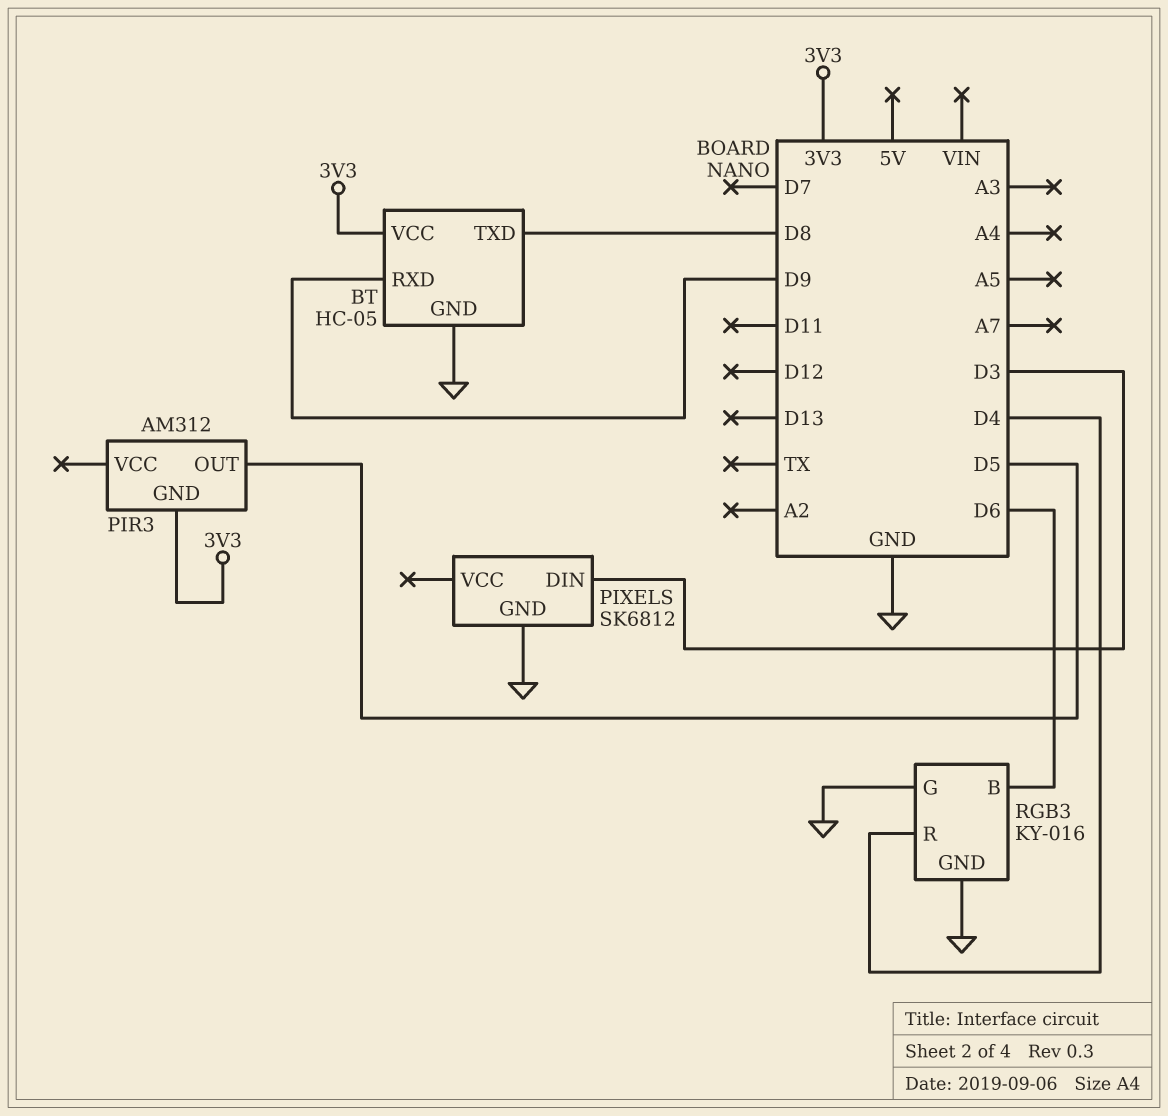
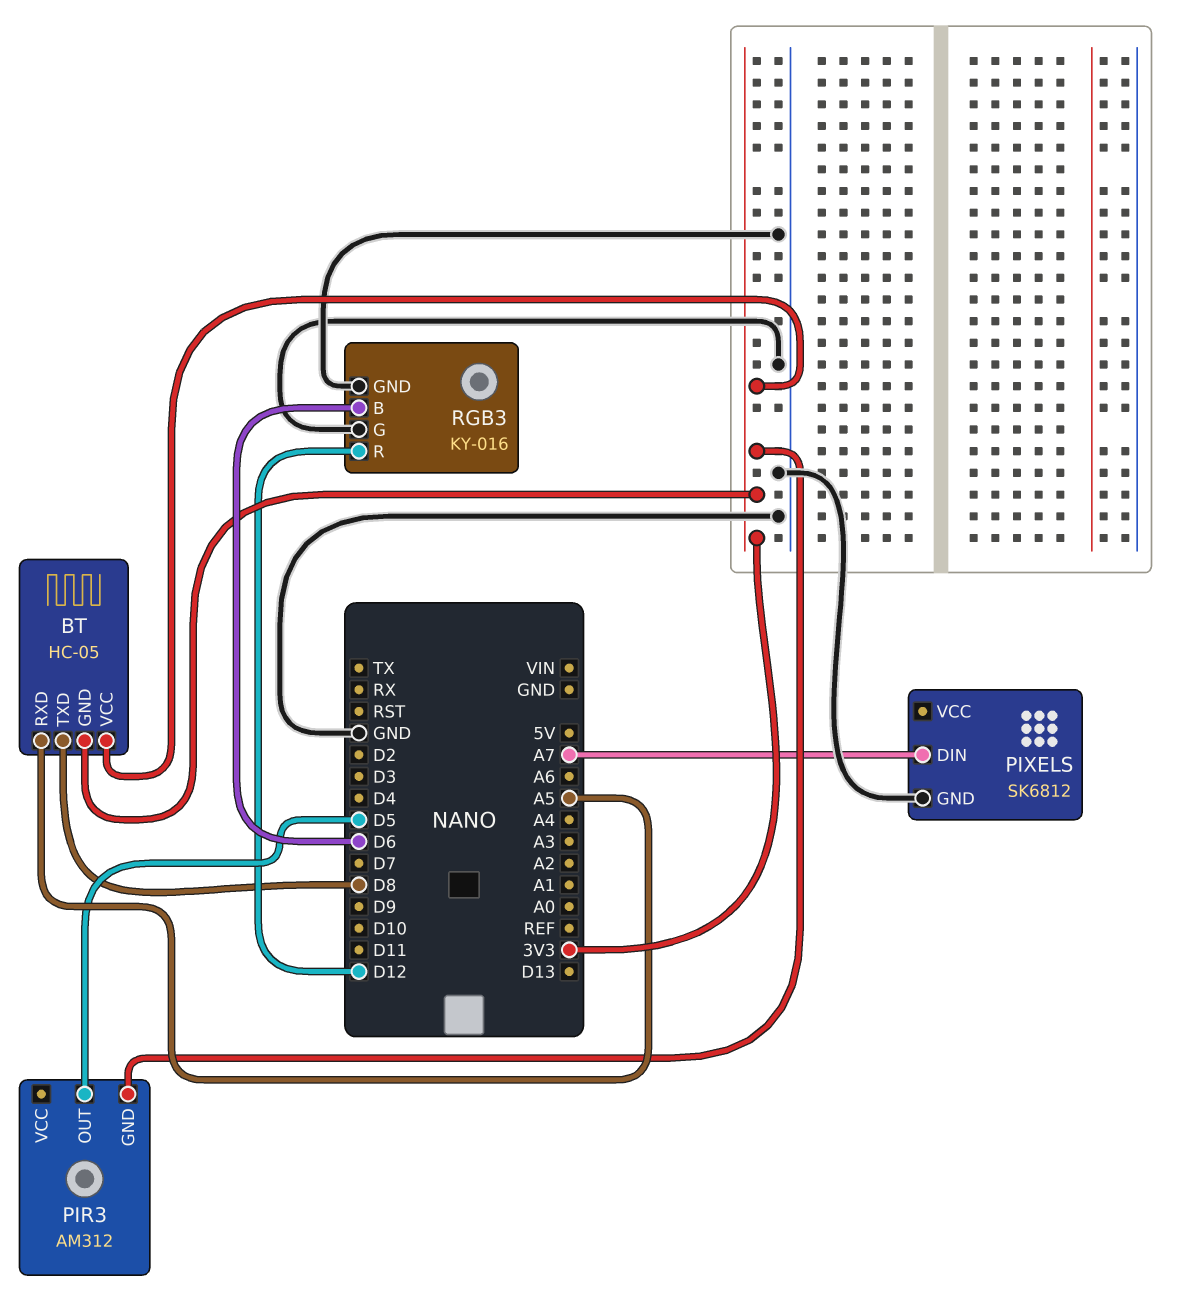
BT pin GND: GND -> 3V3
BT pin RXD: D9 -> A5
PIXELS pin DIN: D3 -> A7
RGB3 pin R: D4 -> D12

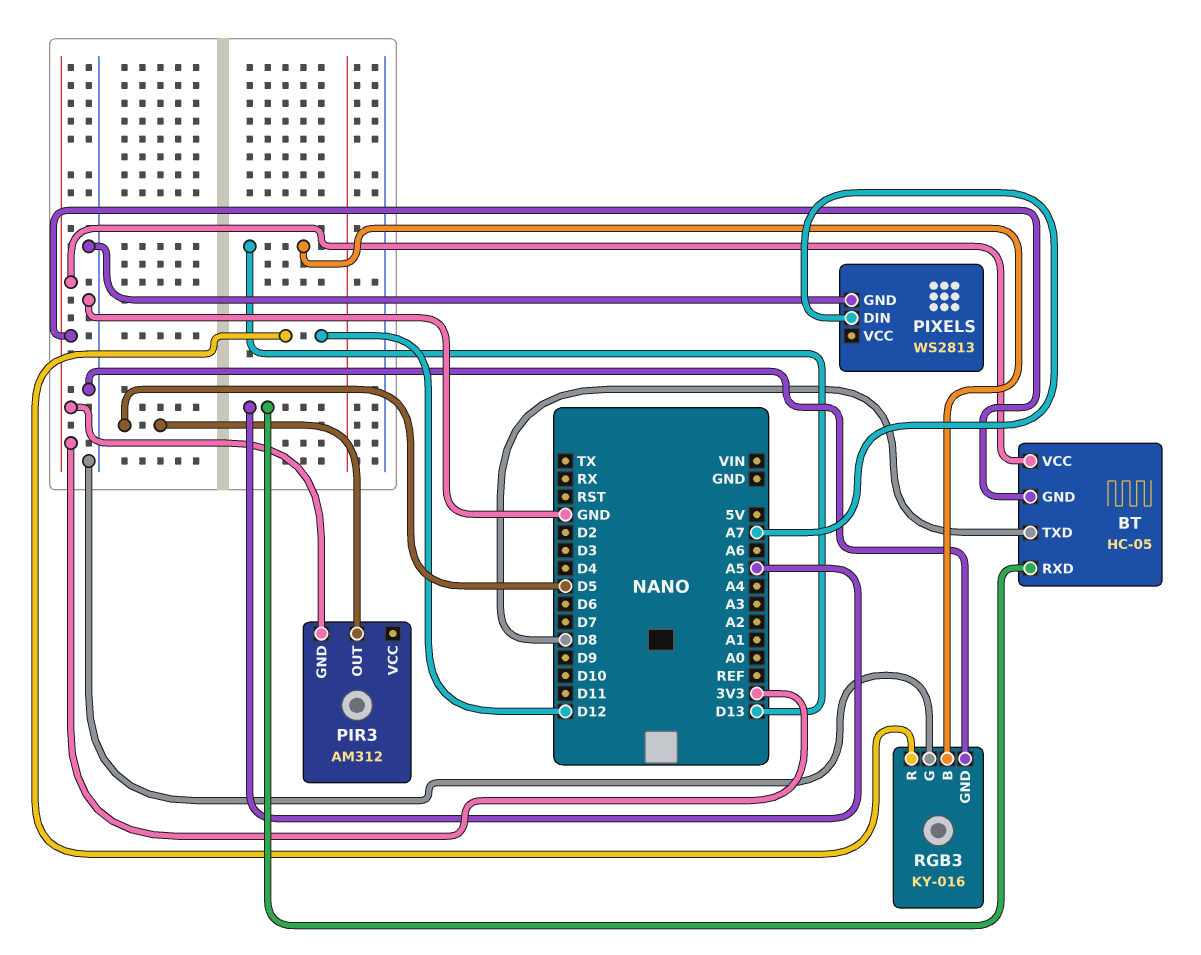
PIXELS: SK6812 -> WS2813
RGB3 pin B: D6 -> D13

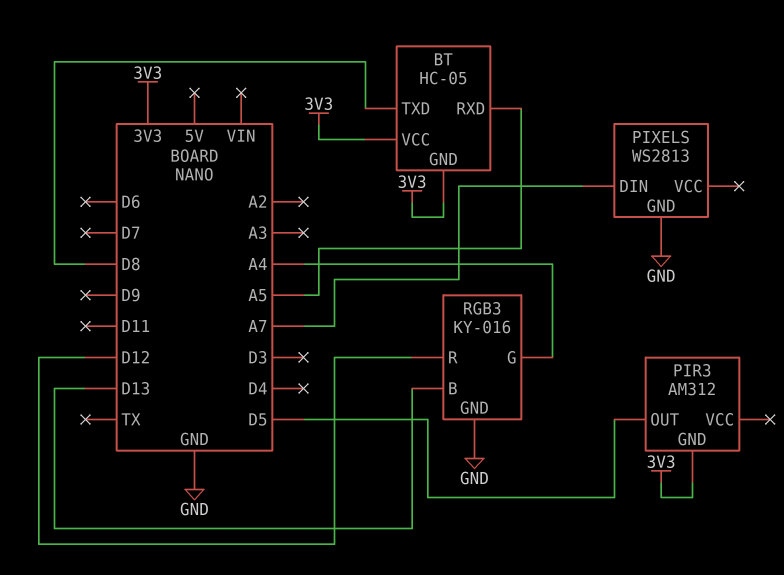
RGB3 pin G: GND -> A4

